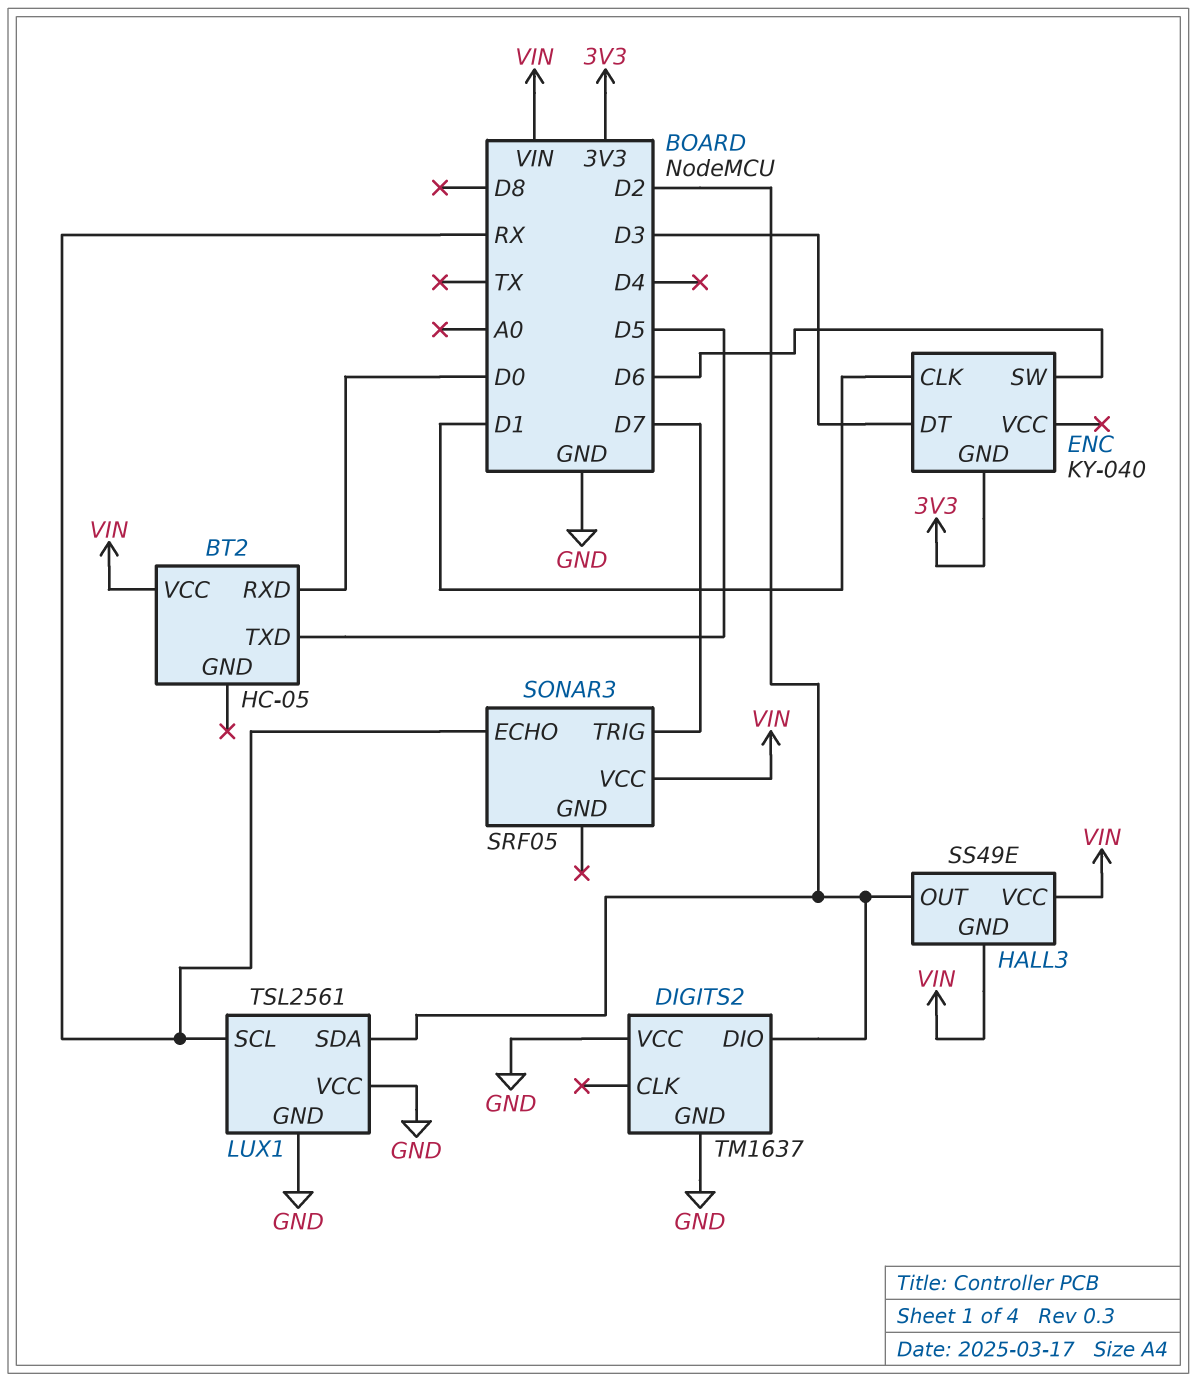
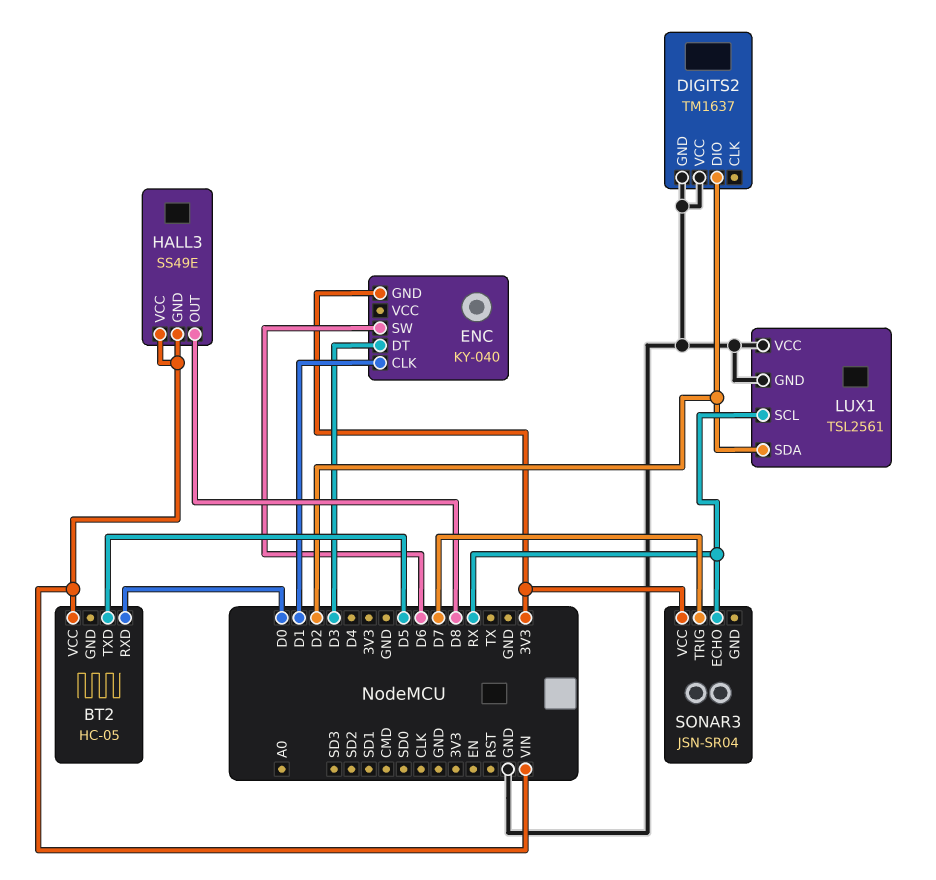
HALL3 pin OUT: D2 -> D8
SONAR3: SRF05 -> JSN-SR04
SONAR3 pin VCC: VIN -> 3V3

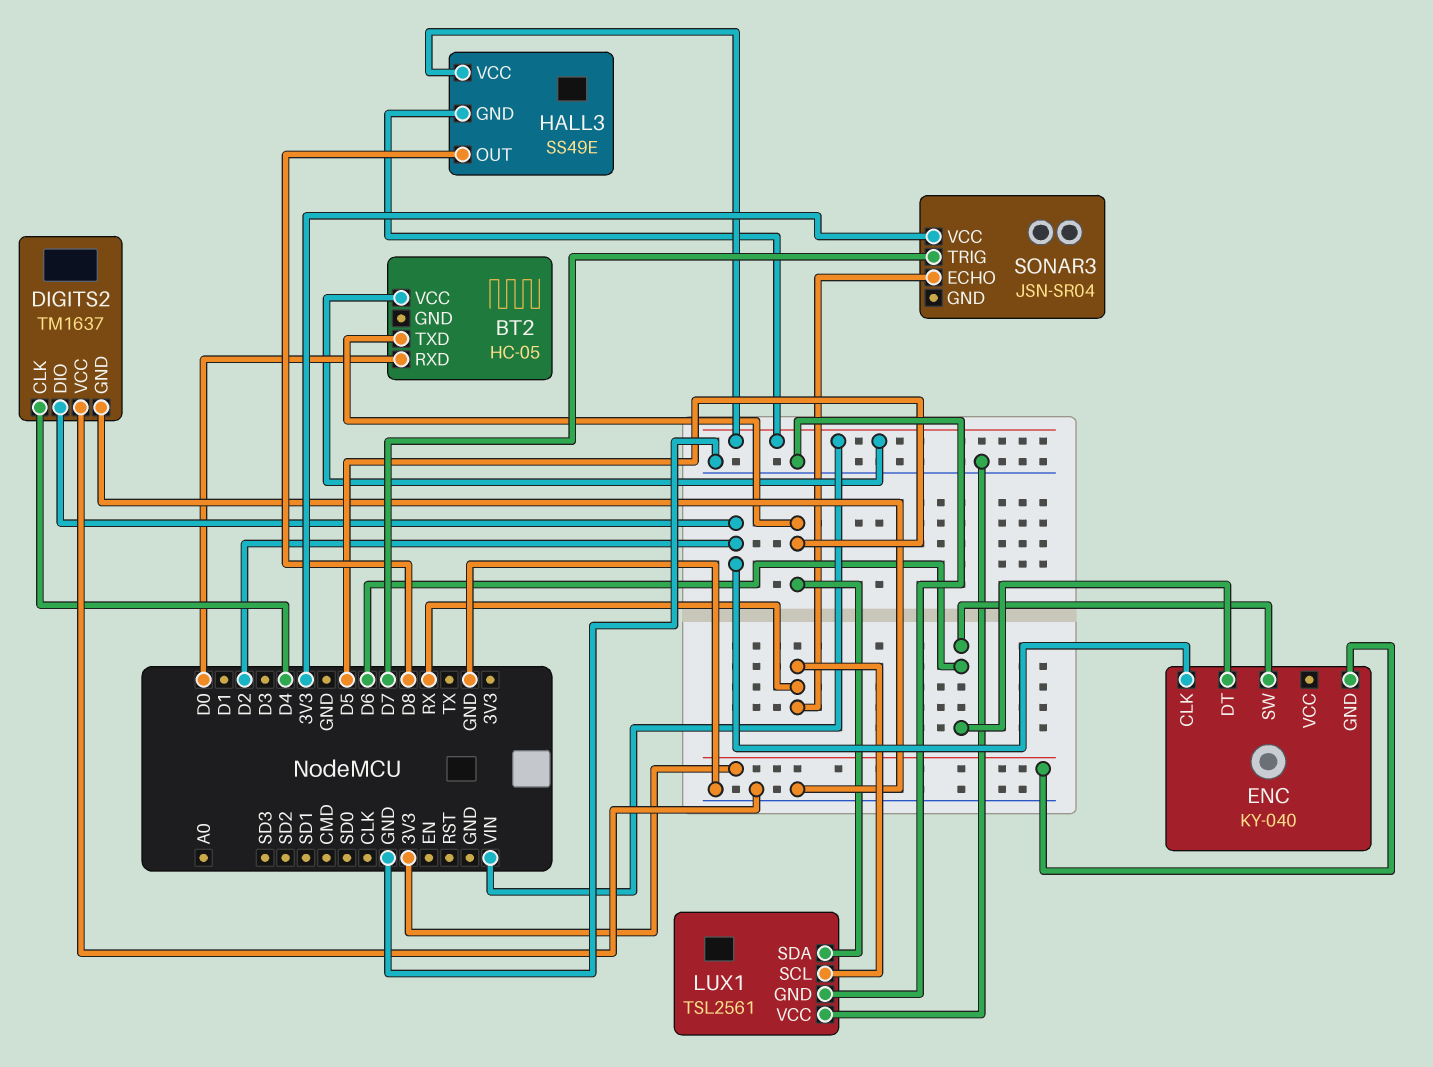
DIGITS2 pin CLK: none -> D4
ENC pin CLK: D1 -> D2
ENC pin DT: D3 -> D6
LUX1 pin SDA: D2 -> D5

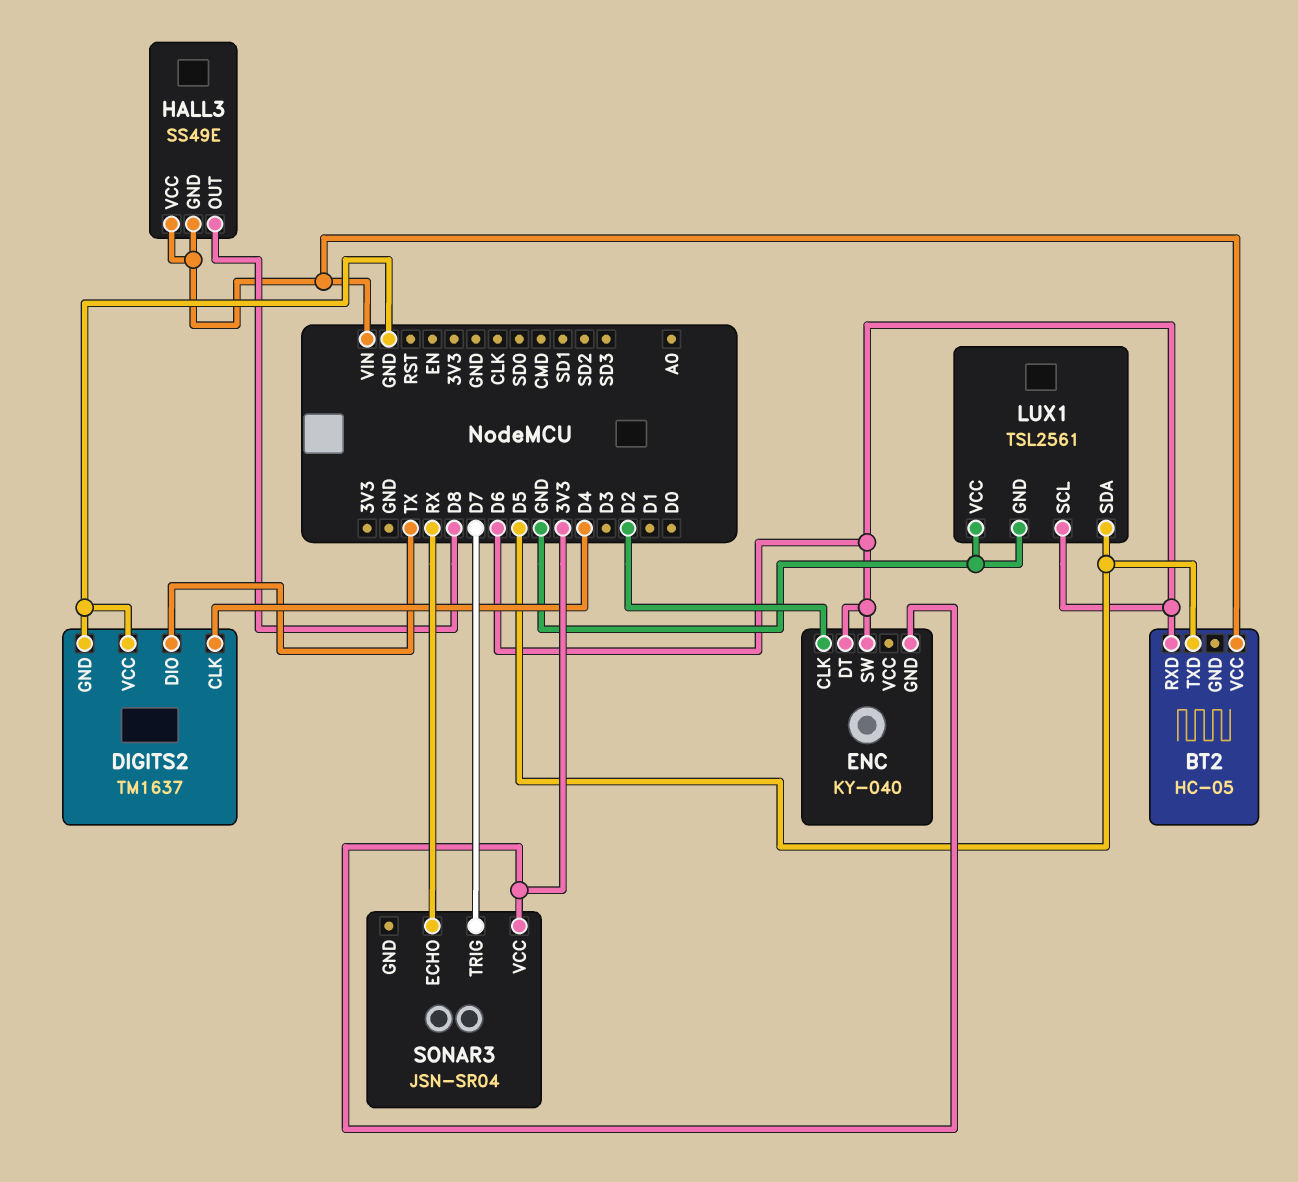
BT2 pin RXD: D0 -> D6
DIGITS2 pin DIO: D2 -> TX
LUX1 pin SCL: RX -> D6

